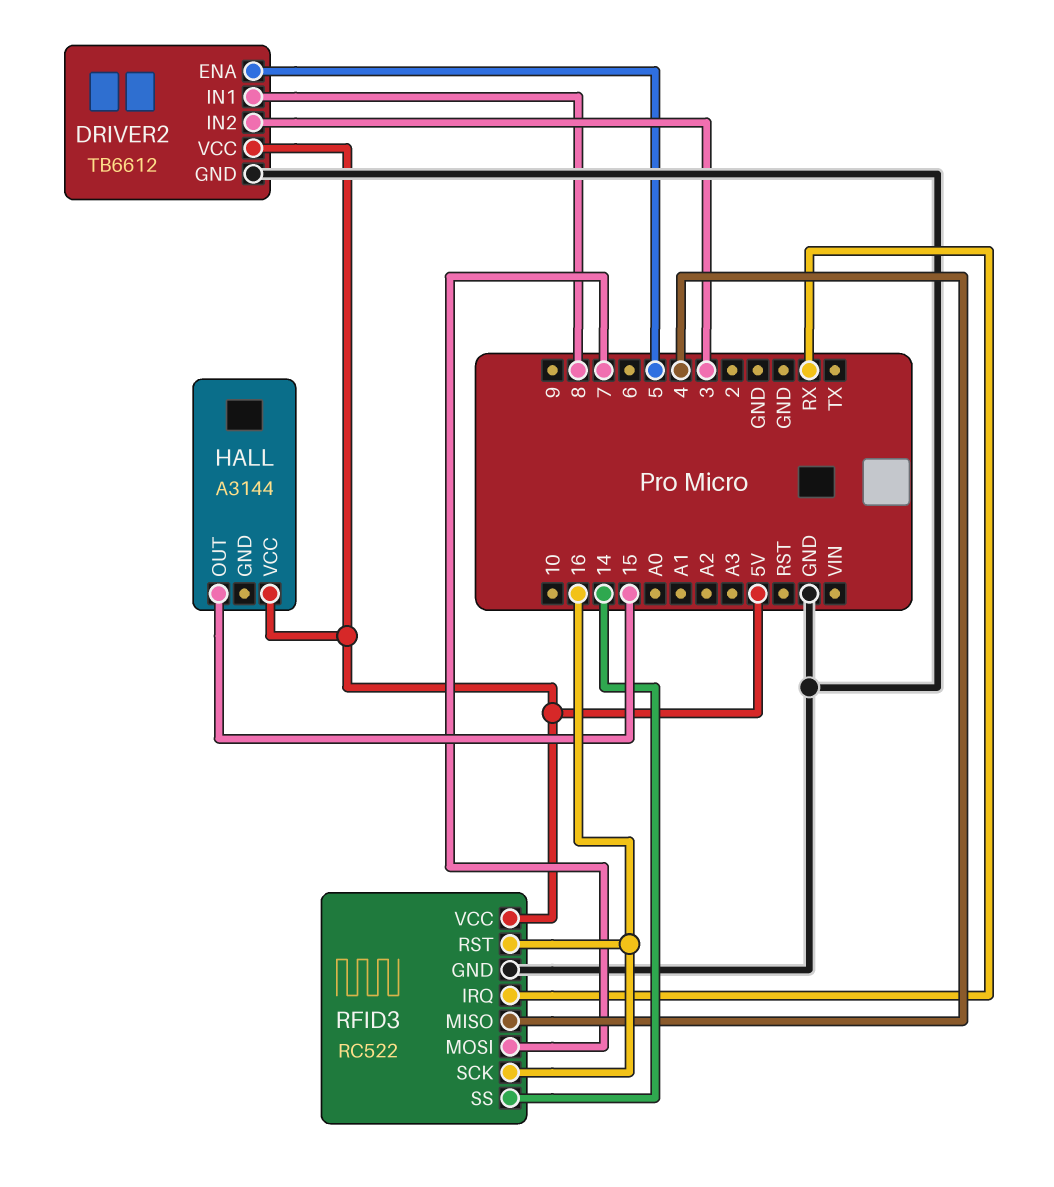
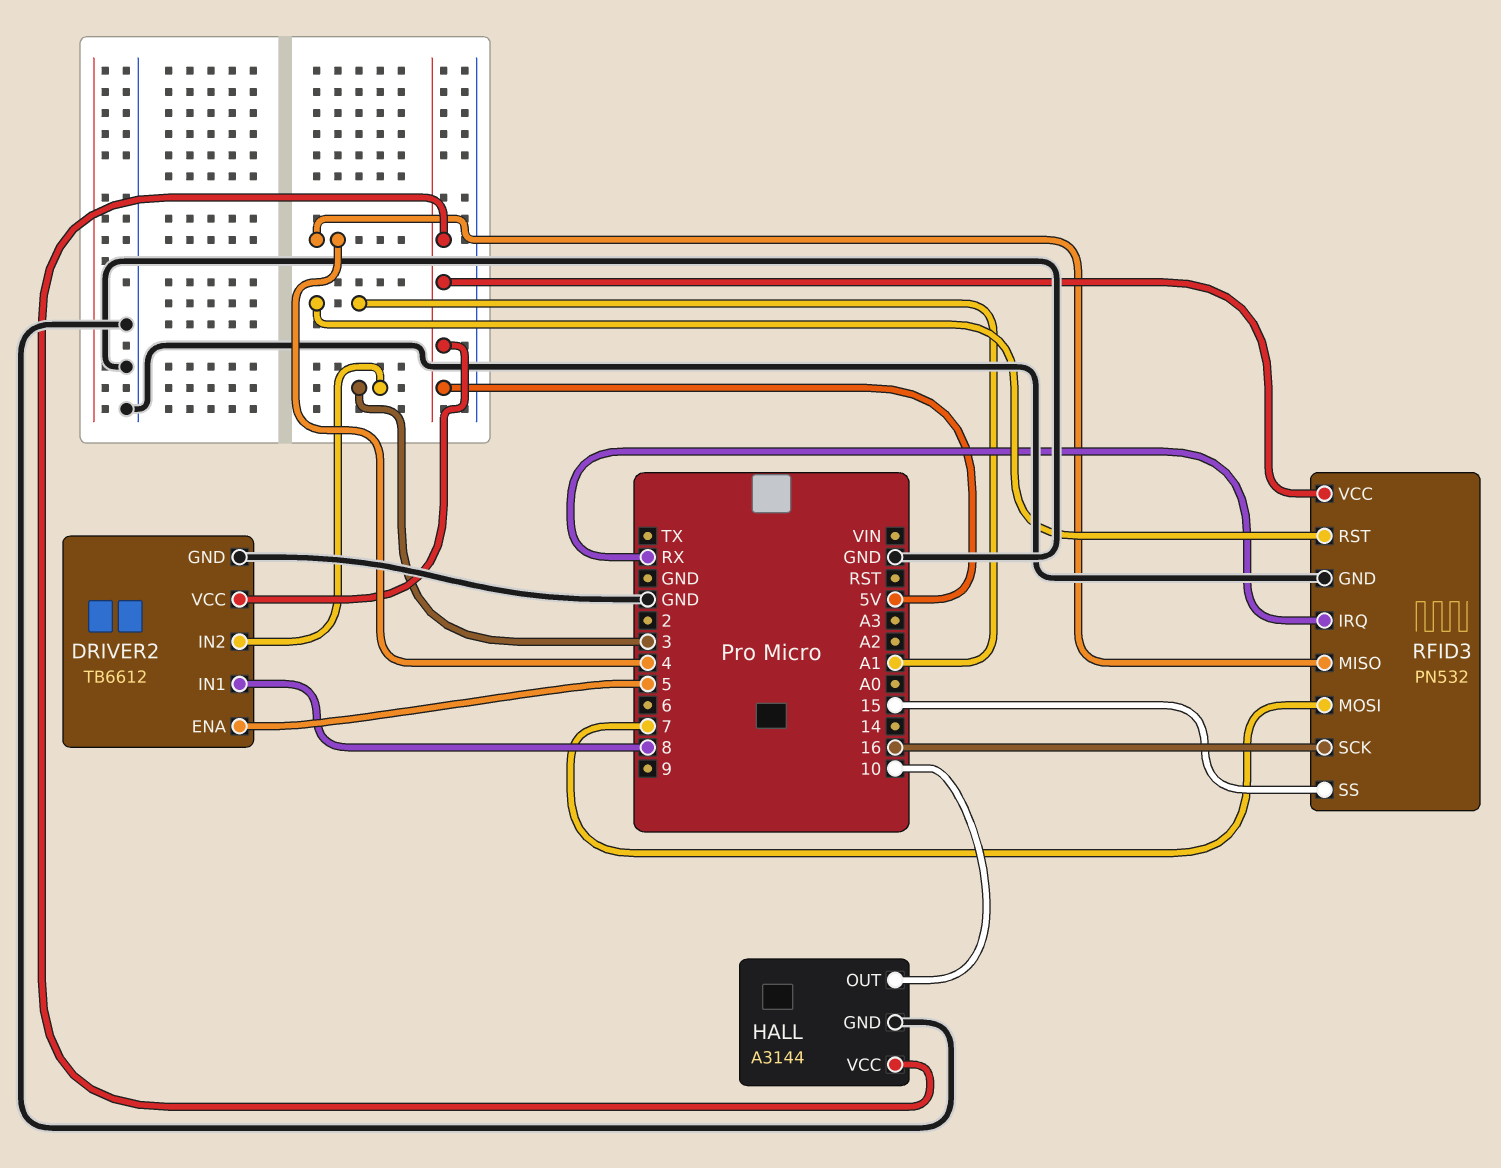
HALL pin GND: none -> GND
HALL pin OUT: 15 -> 10
RFID3: RC522 -> PN532
RFID3 pin RST: 16 -> A1
RFID3 pin SS: 14 -> 15

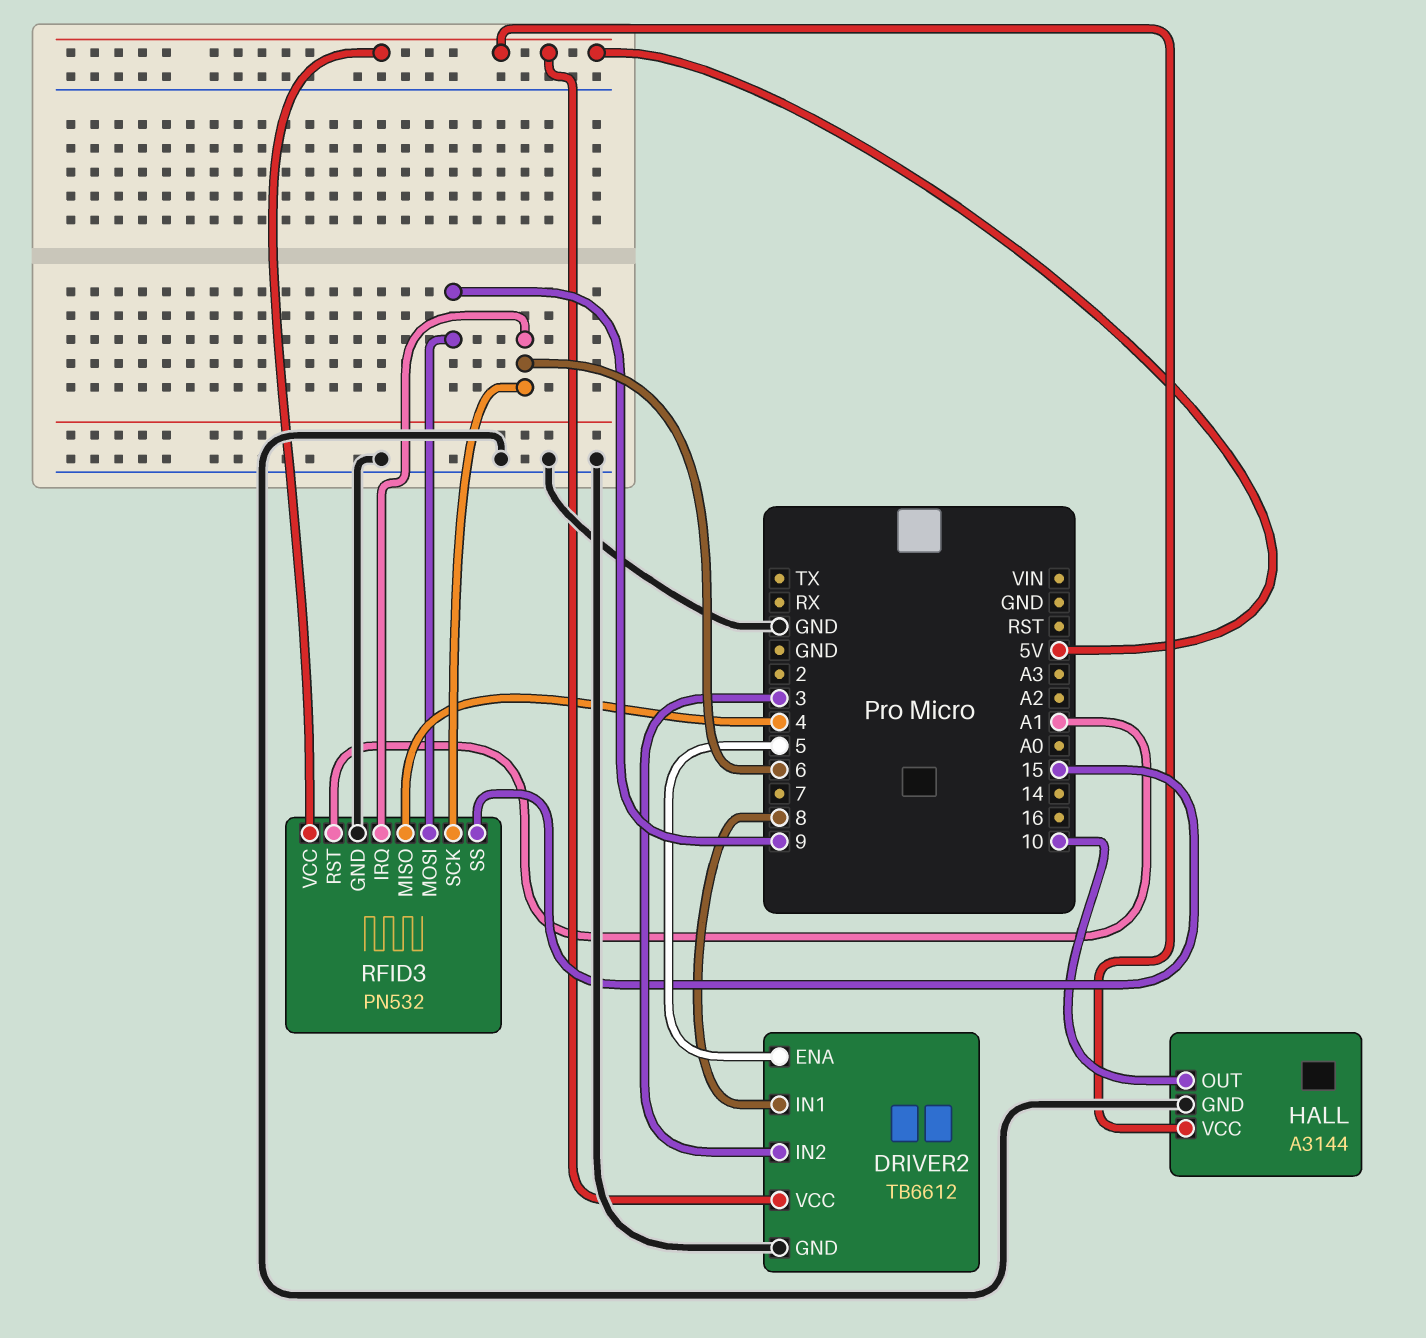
RFID3 pin IRQ: RX -> 6
RFID3 pin MOSI: 7 -> 9
RFID3 pin SCK: 16 -> 6

